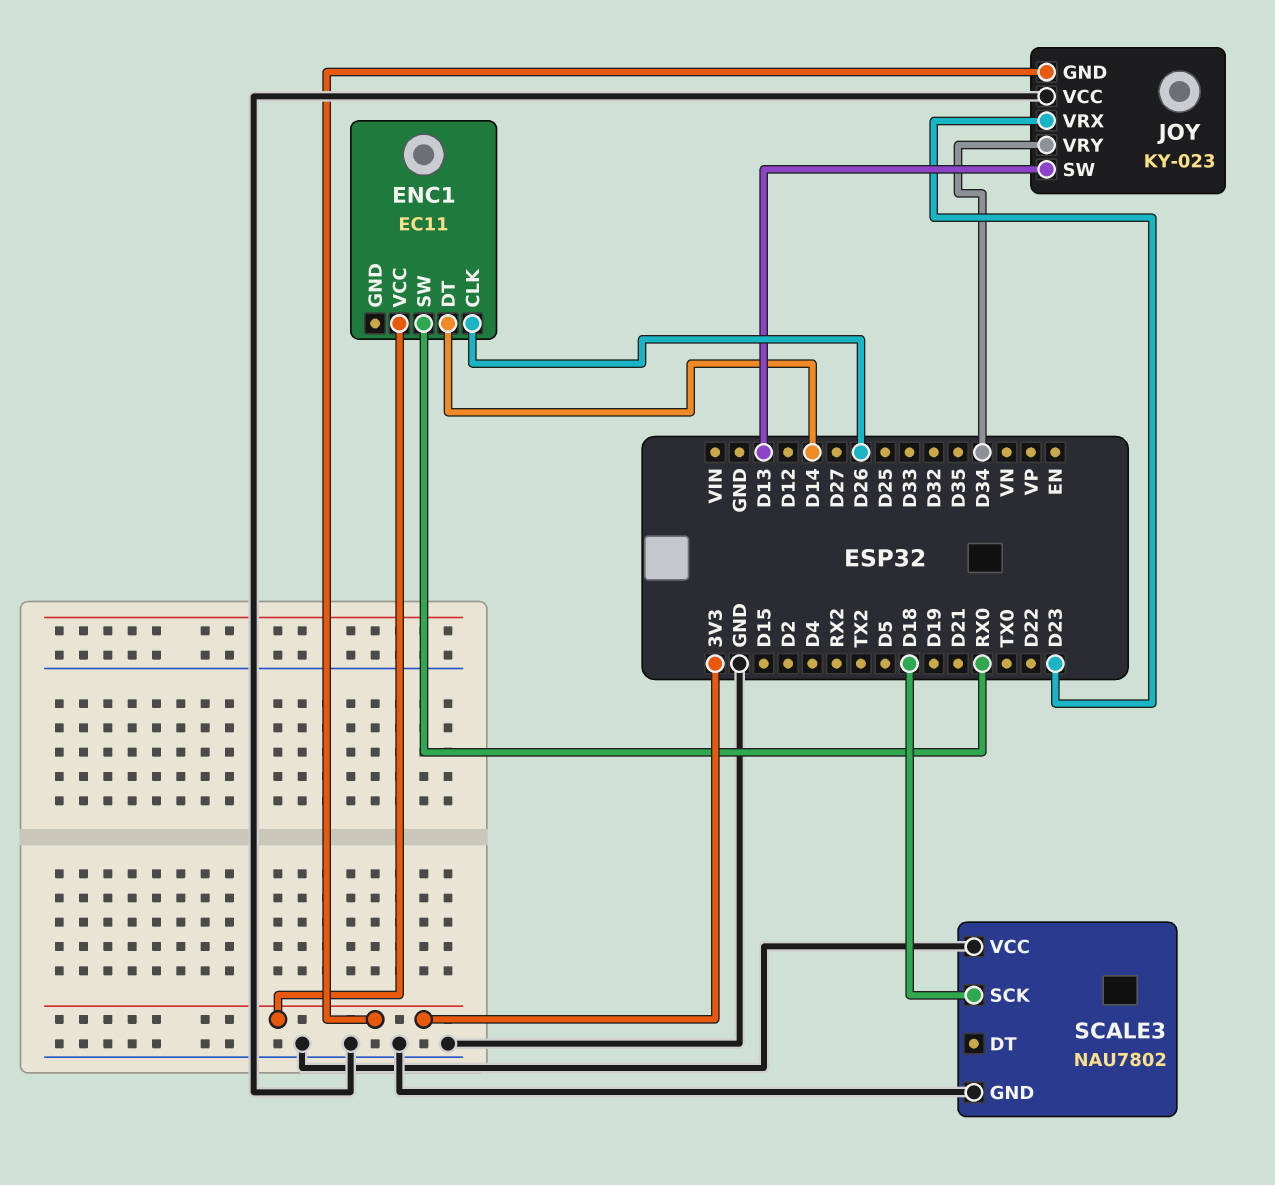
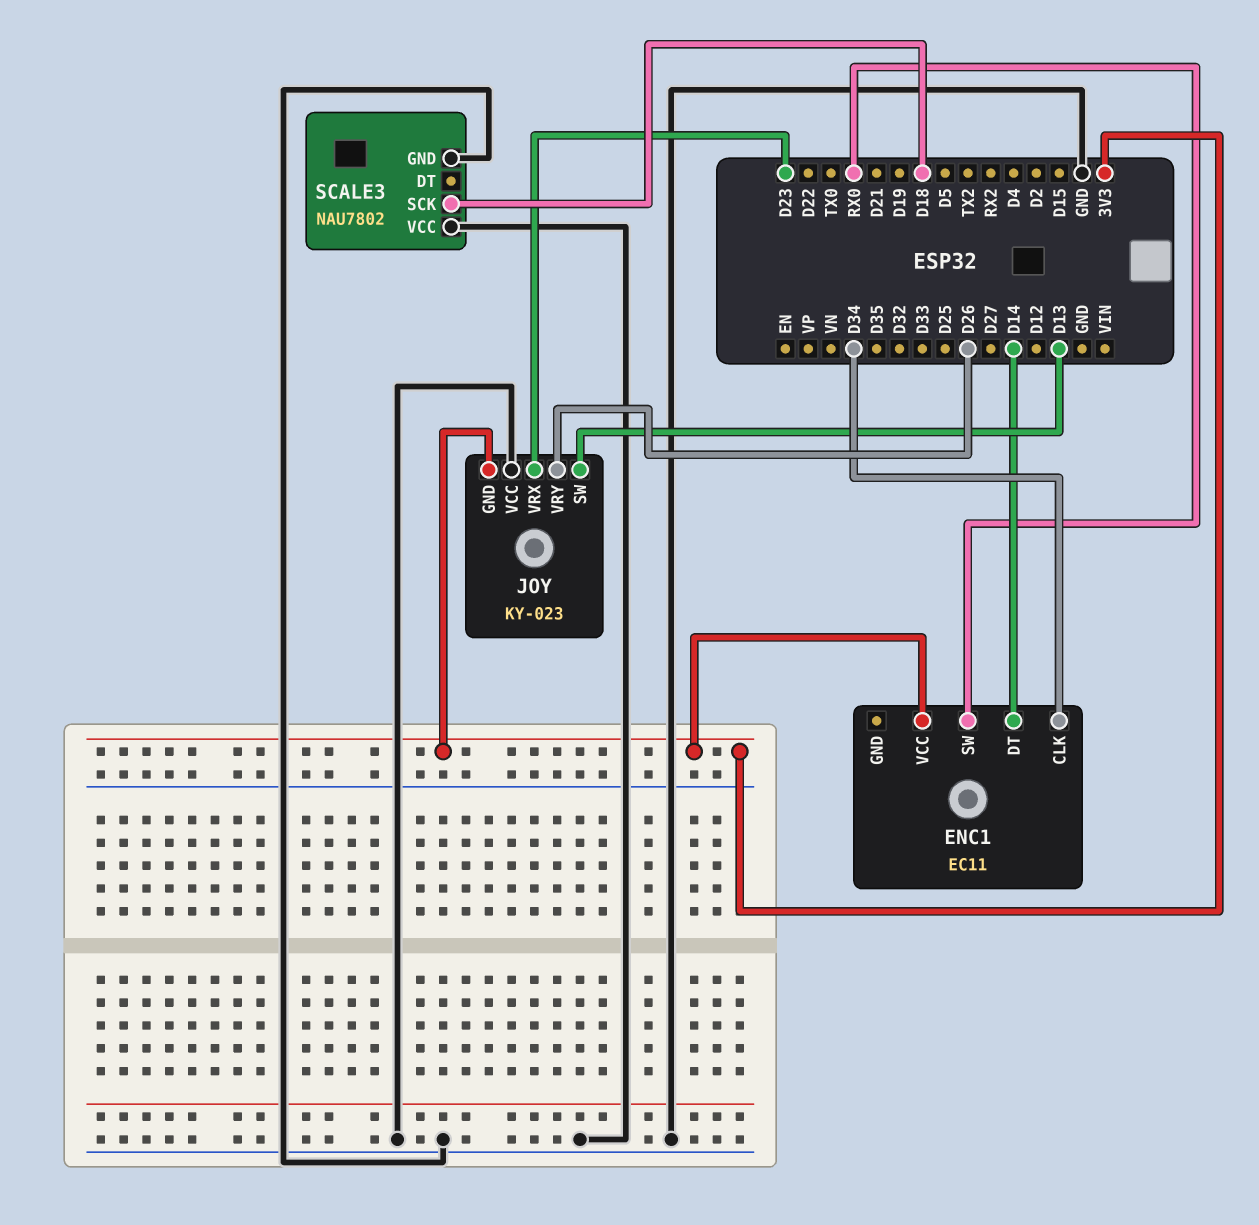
ENC1 pin CLK: D26 -> D34
JOY pin VRY: D34 -> D26

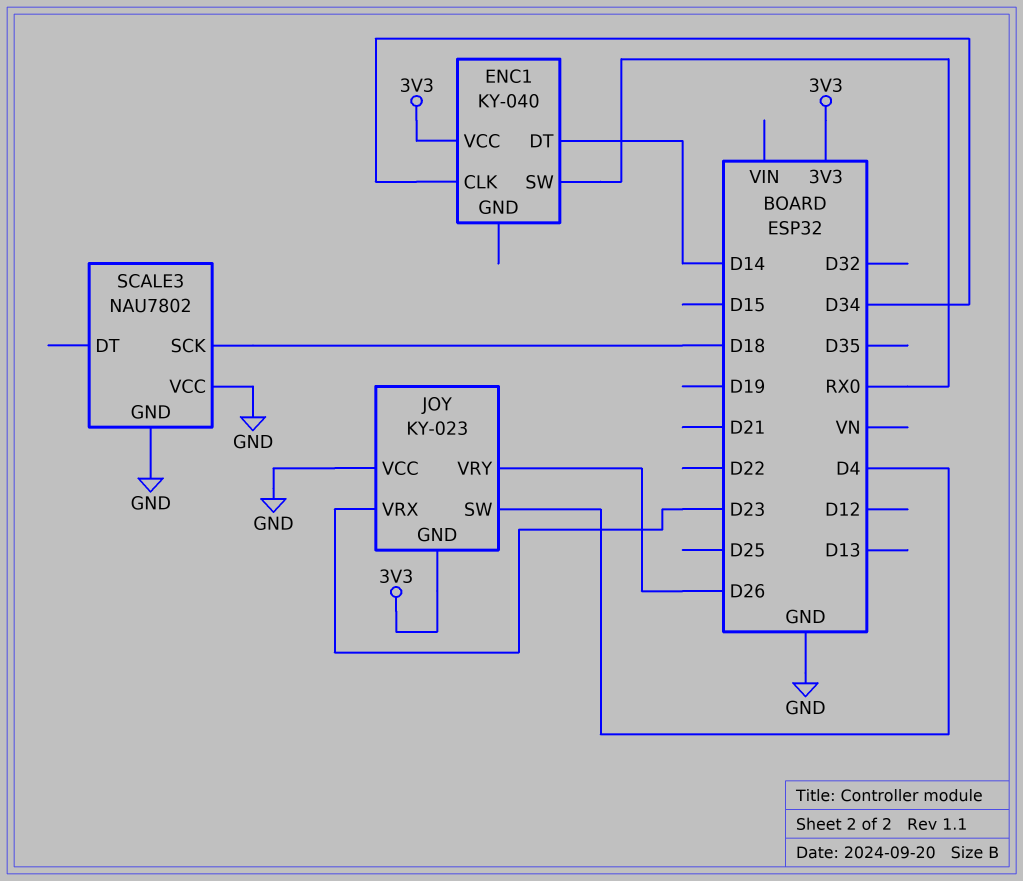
ENC1: EC11 -> KY-040
JOY pin SW: D13 -> D4

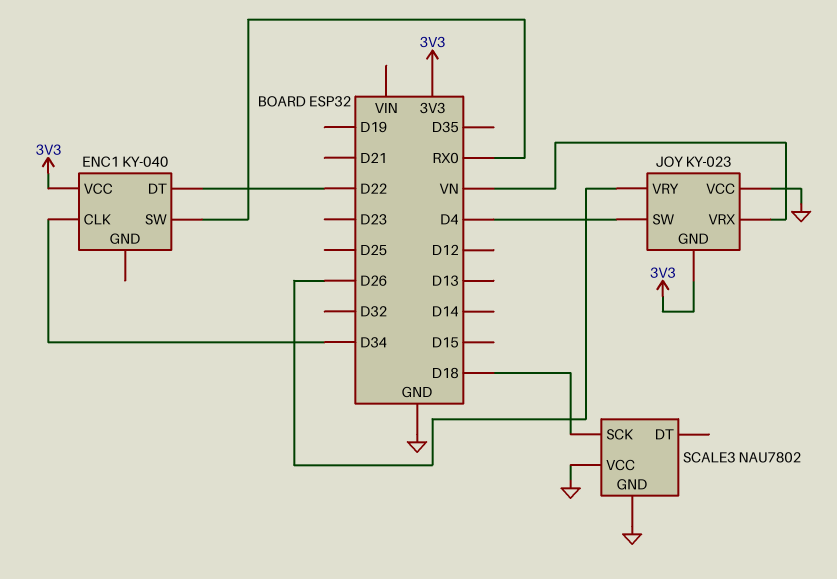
ENC1 pin DT: D14 -> D22
JOY pin VRX: D23 -> VN

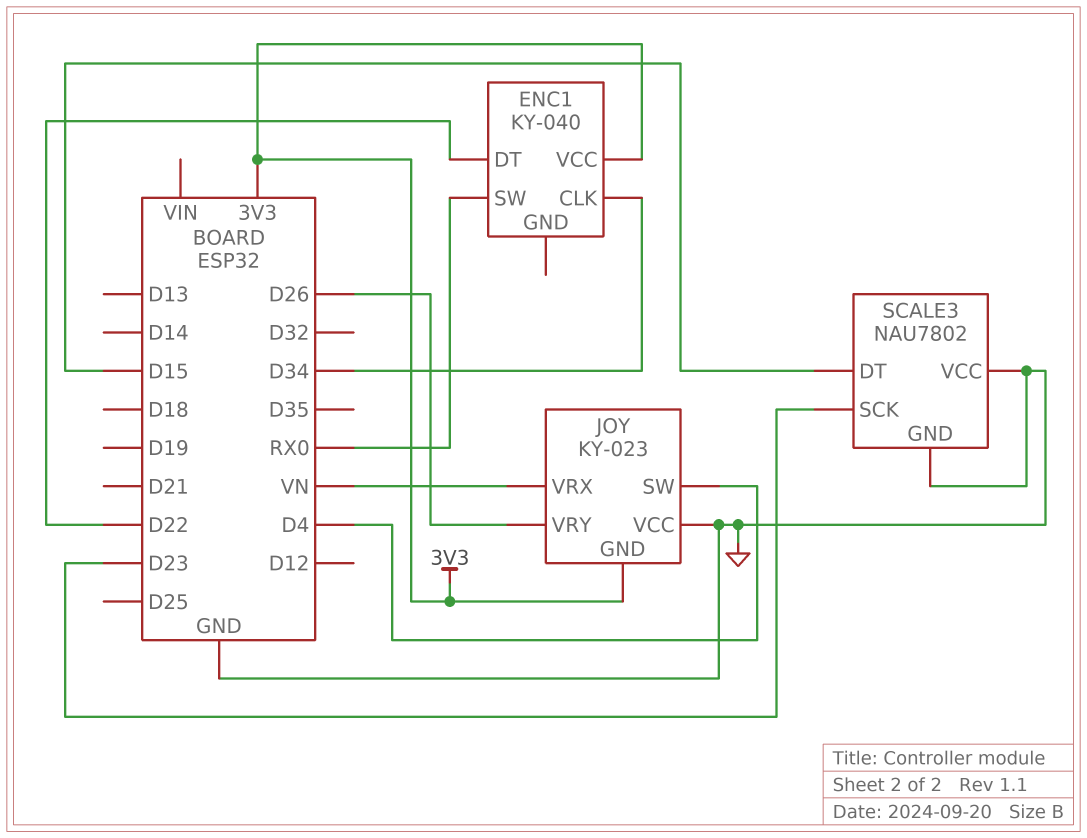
SCALE3 pin DT: none -> D15
SCALE3 pin SCK: D18 -> D23

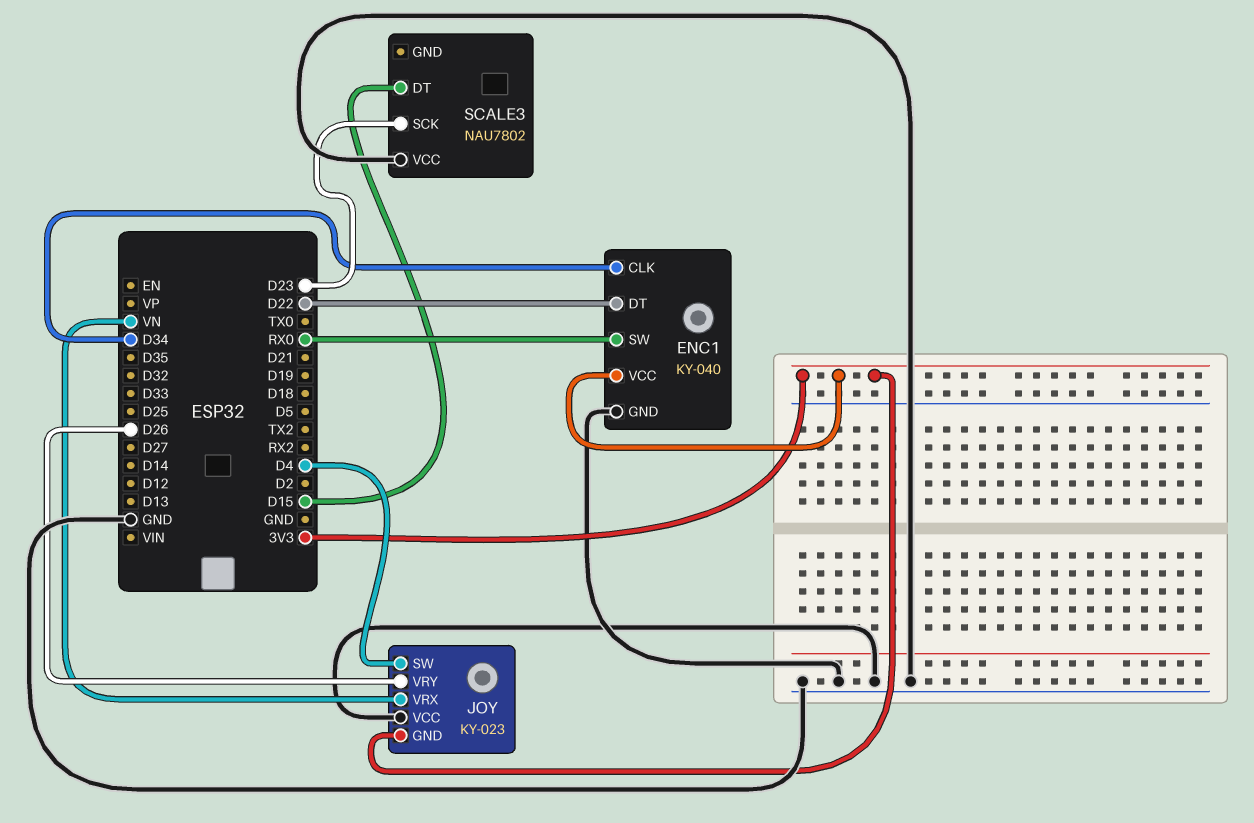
ENC1 pin GND: none -> GND
SCALE3 pin GND: GND -> none

